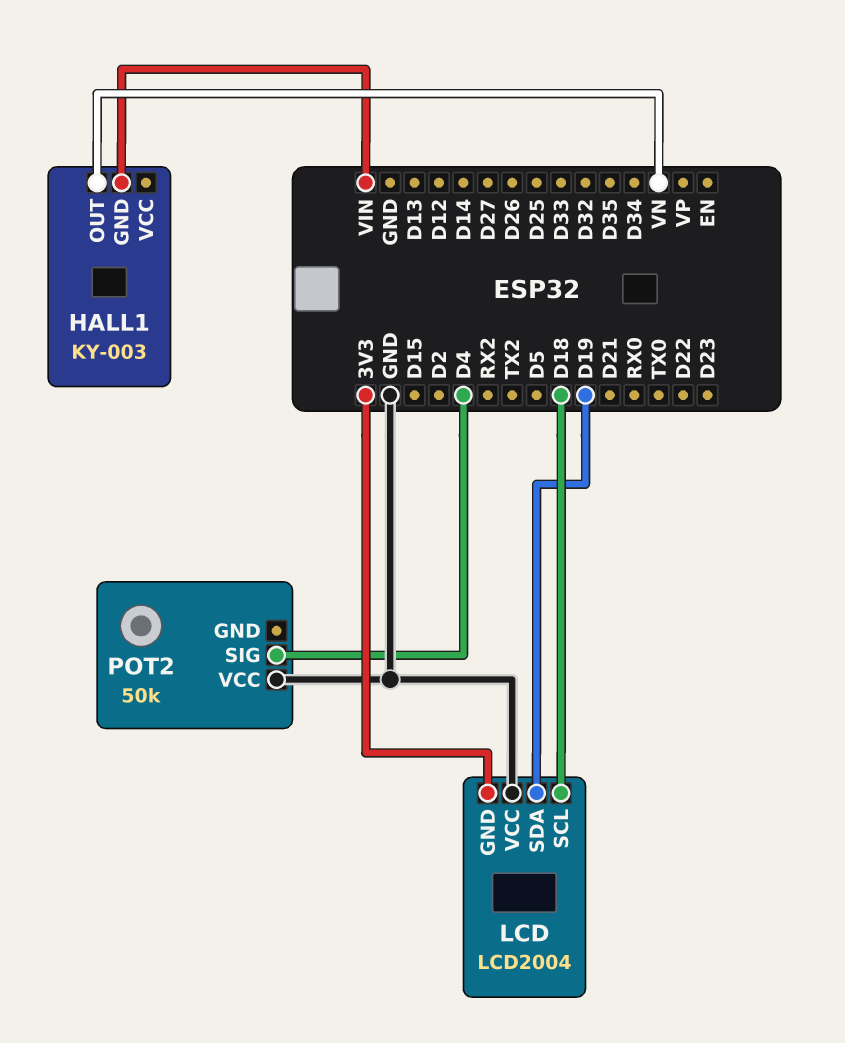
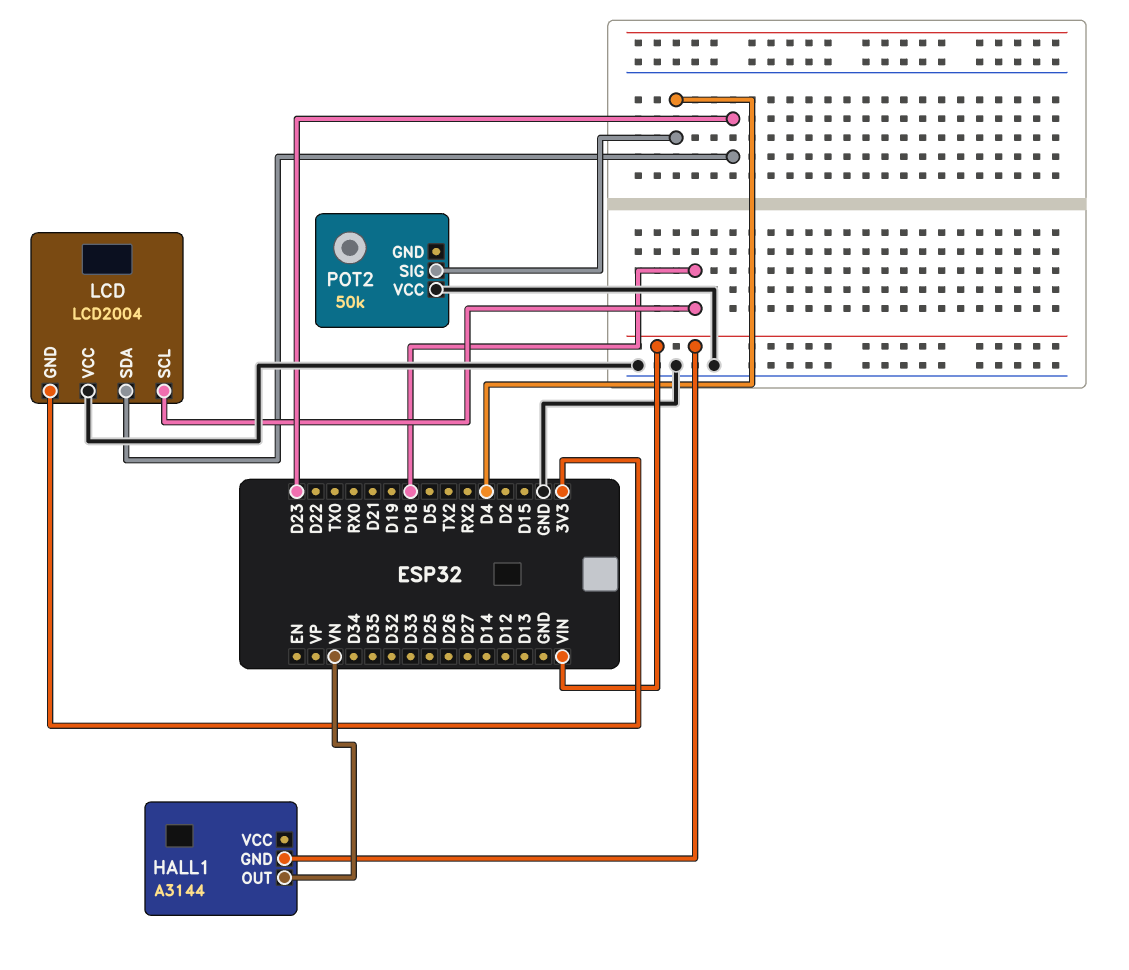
HALL1: KY-003 -> A3144
LCD pin SDA: D19 -> D23

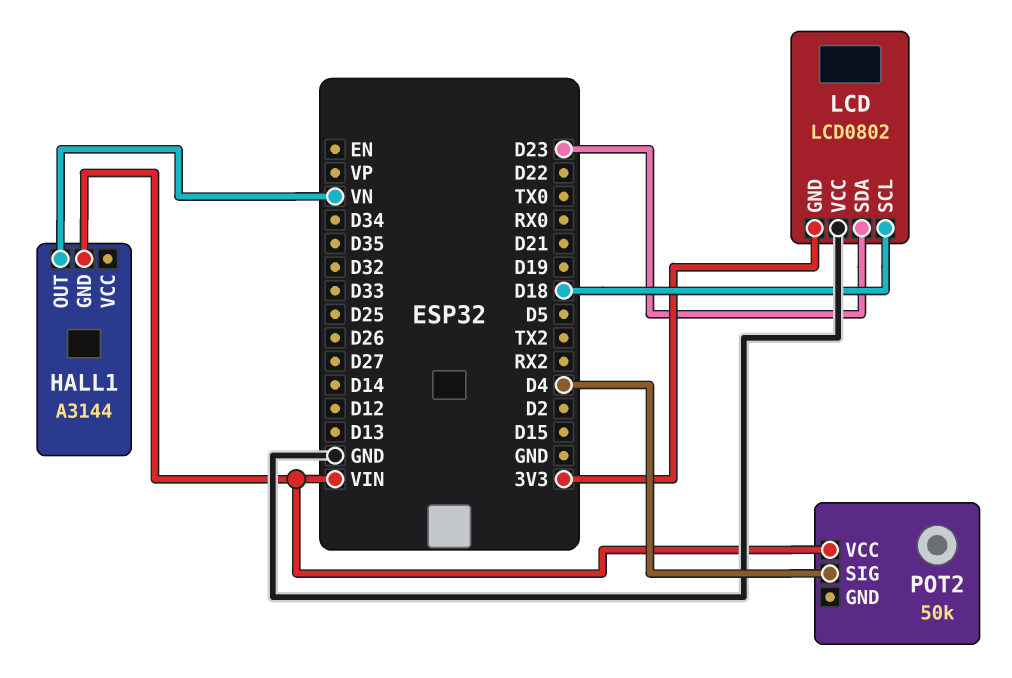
LCD: LCD2004 -> LCD0802
POT2 pin VCC: GND -> VIN

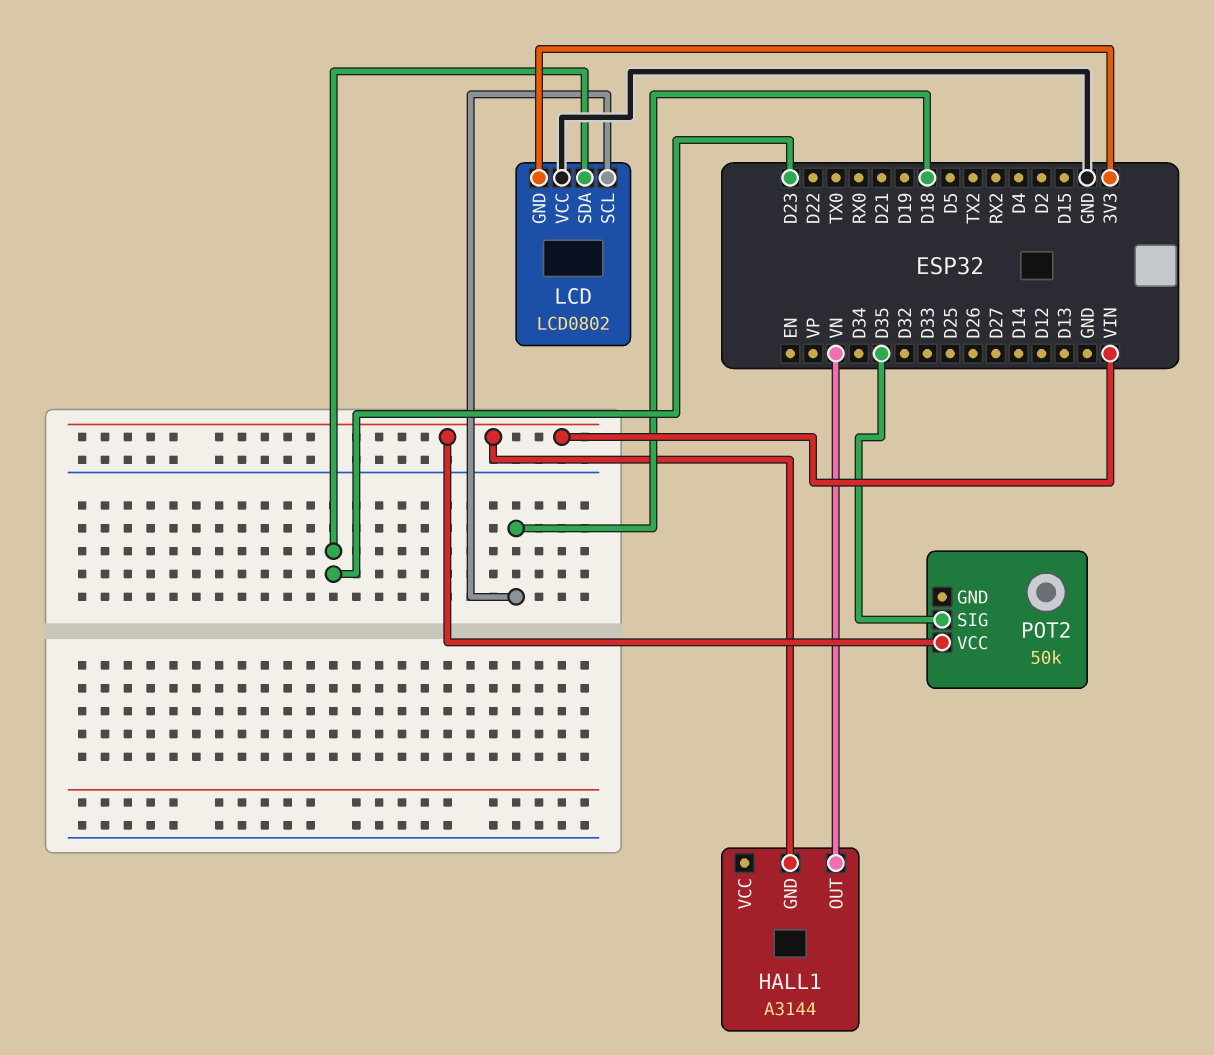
POT2 pin SIG: D4 -> D35

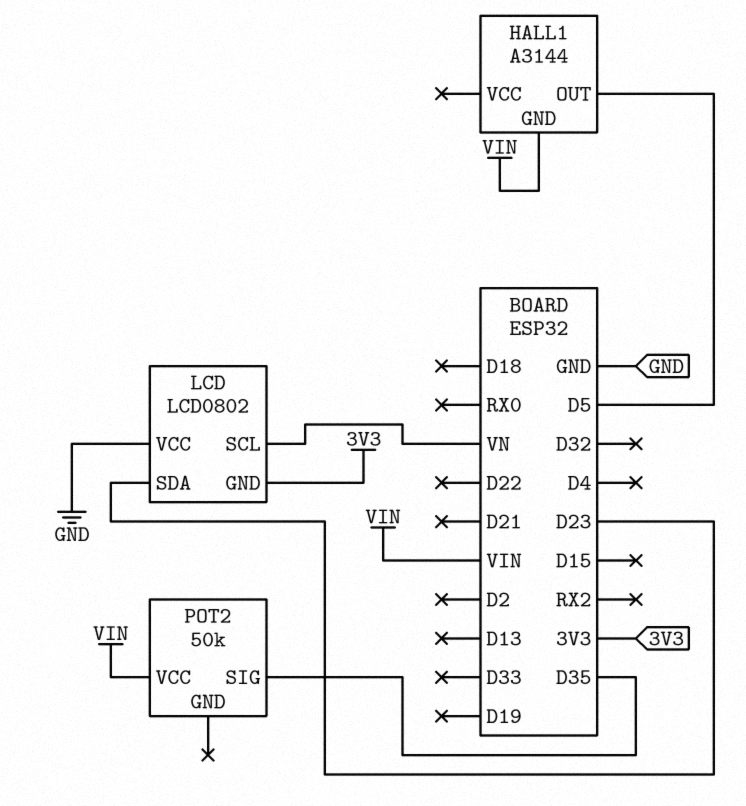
HALL1 pin OUT: VN -> D5
LCD pin SCL: D18 -> VN

